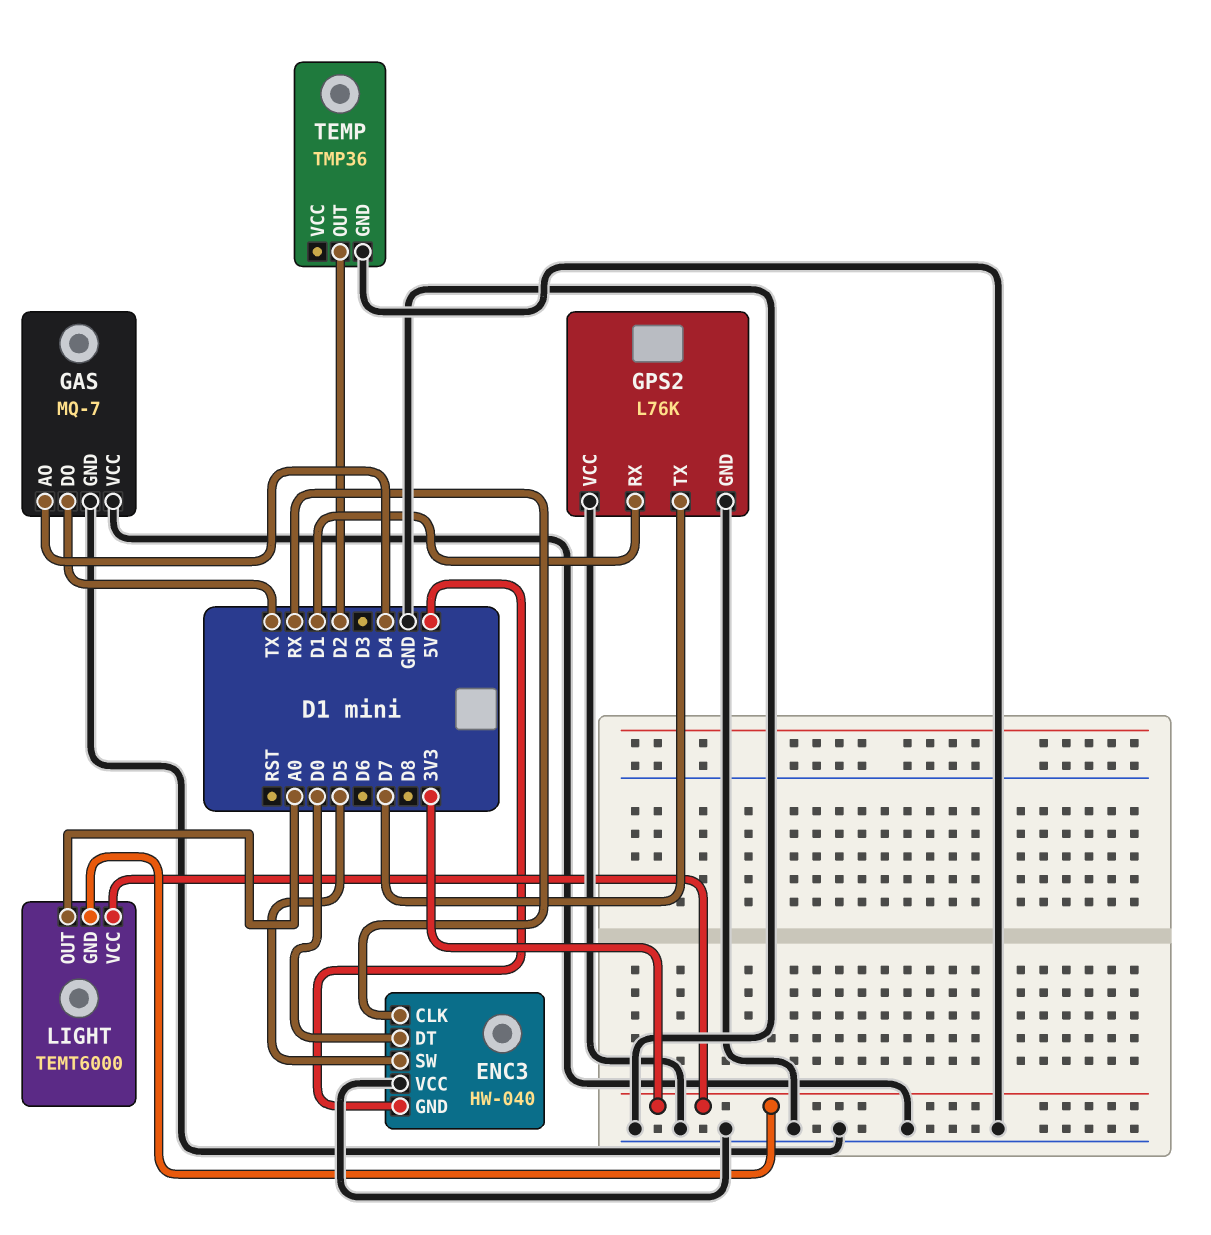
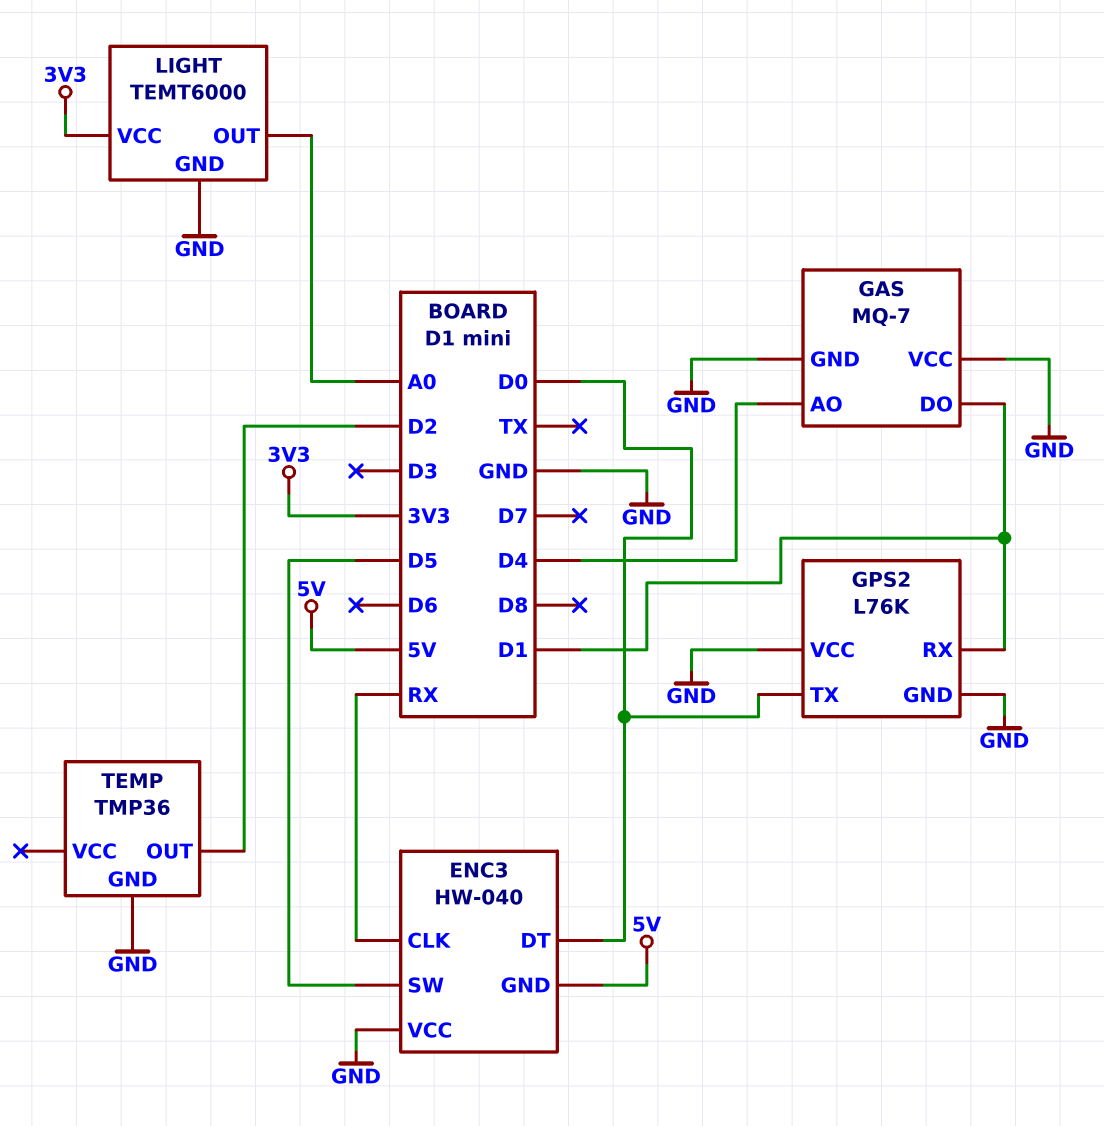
GAS pin DO: TX -> D1
GPS2 pin TX: D7 -> D0
LIGHT pin GND: 3V3 -> GND

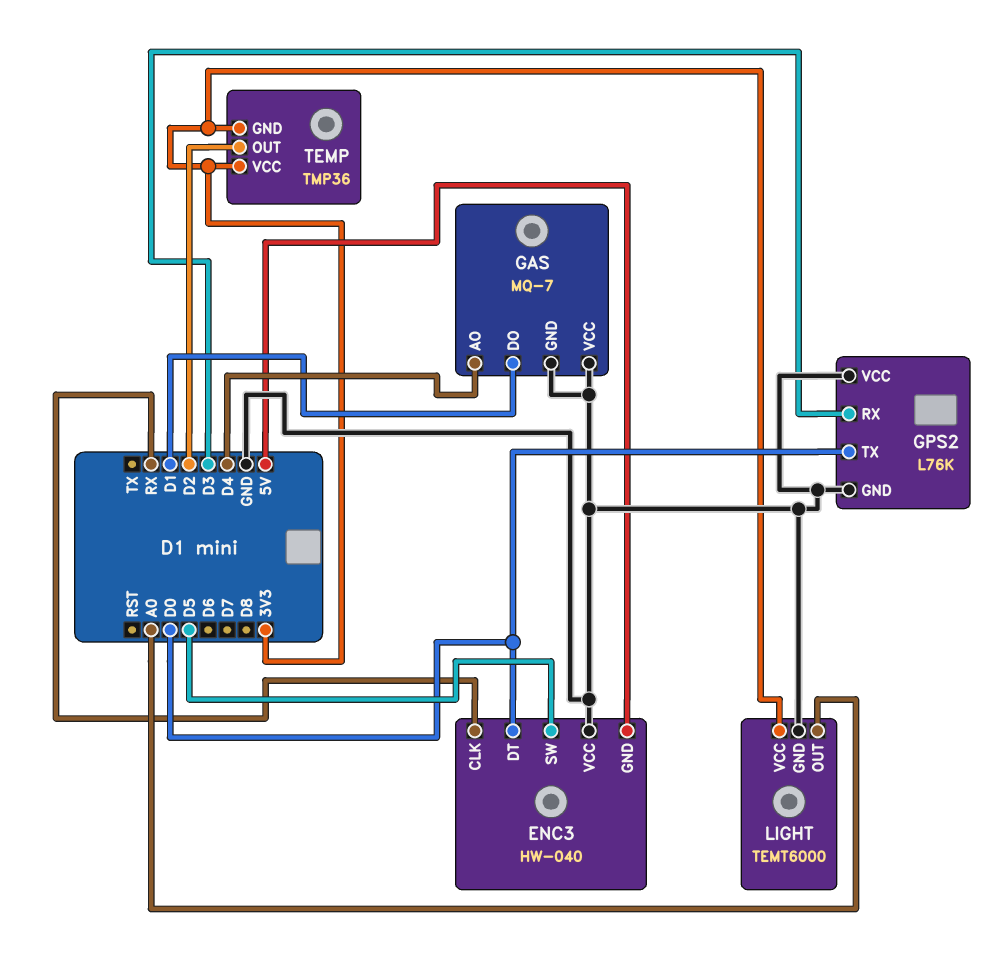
GPS2 pin RX: D1 -> D3
TEMP pin GND: GND -> 3V3
TEMP pin VCC: none -> 3V3

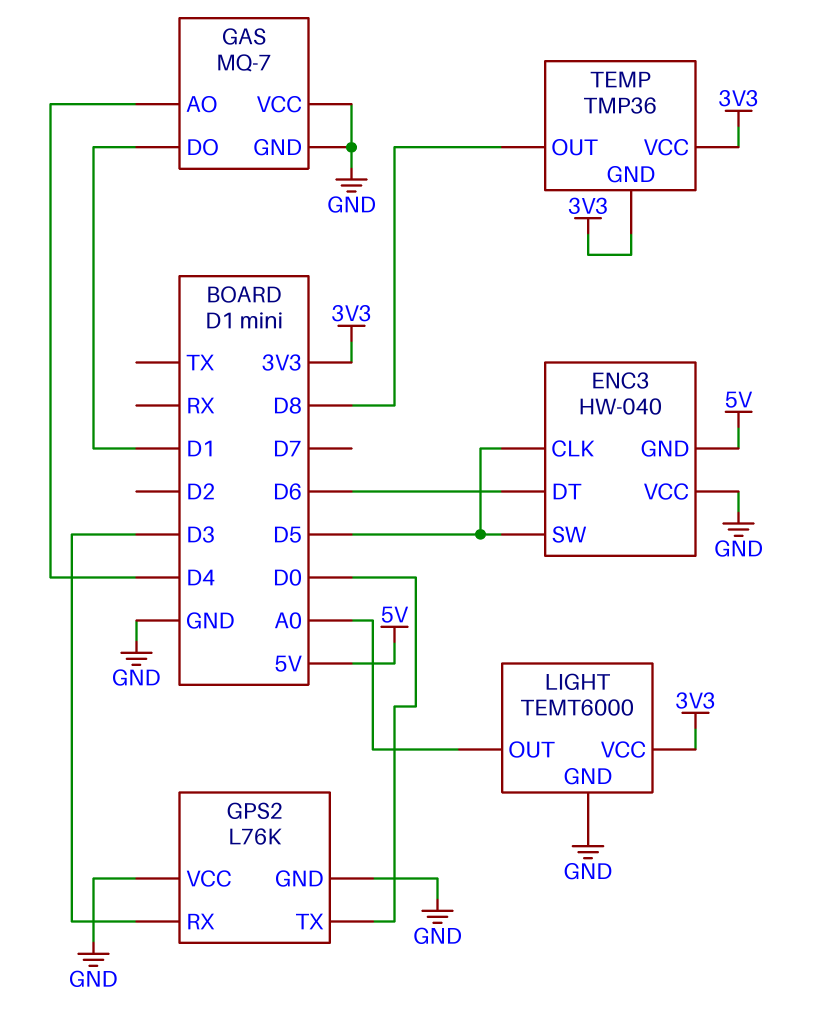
ENC3 pin CLK: RX -> D5
ENC3 pin DT: D0 -> D6
TEMP pin OUT: D2 -> D8

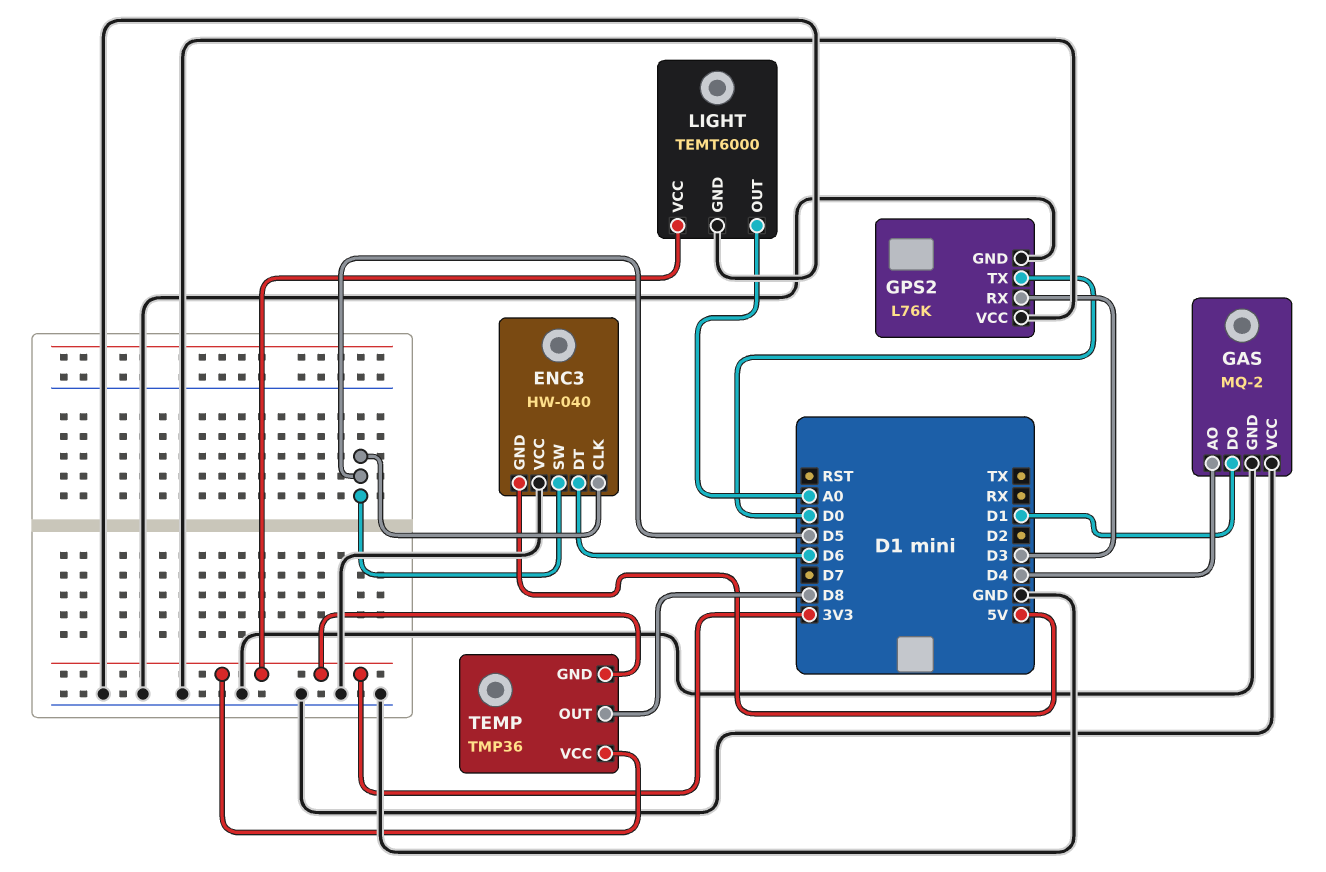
GAS: MQ-7 -> MQ-2

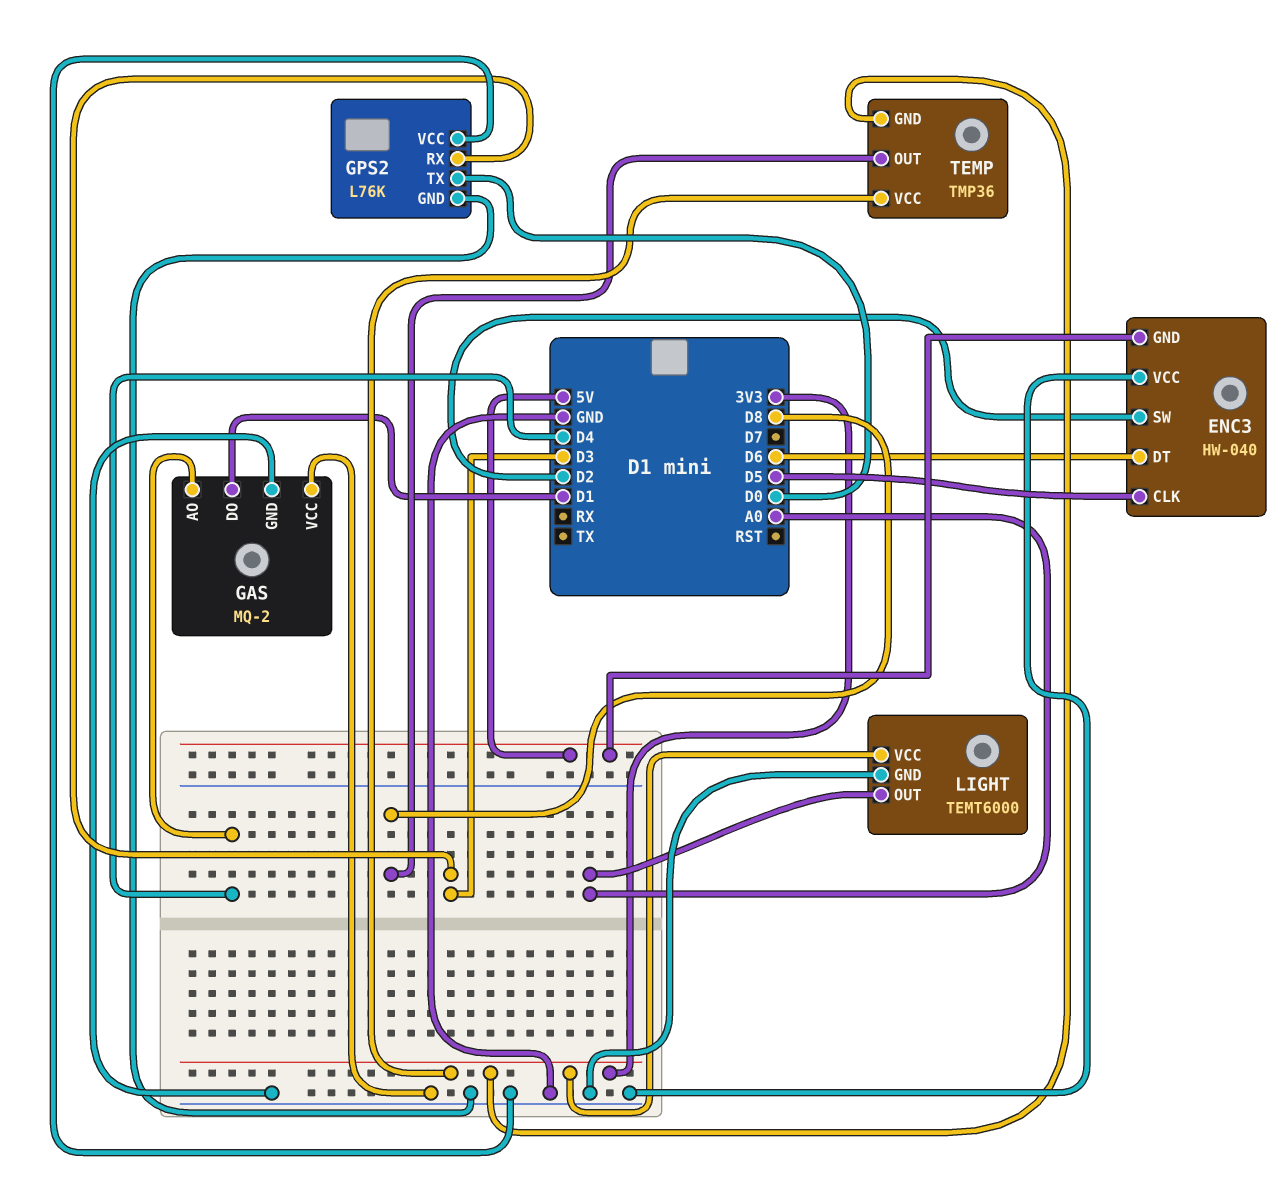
ENC3 pin SW: D5 -> D2

